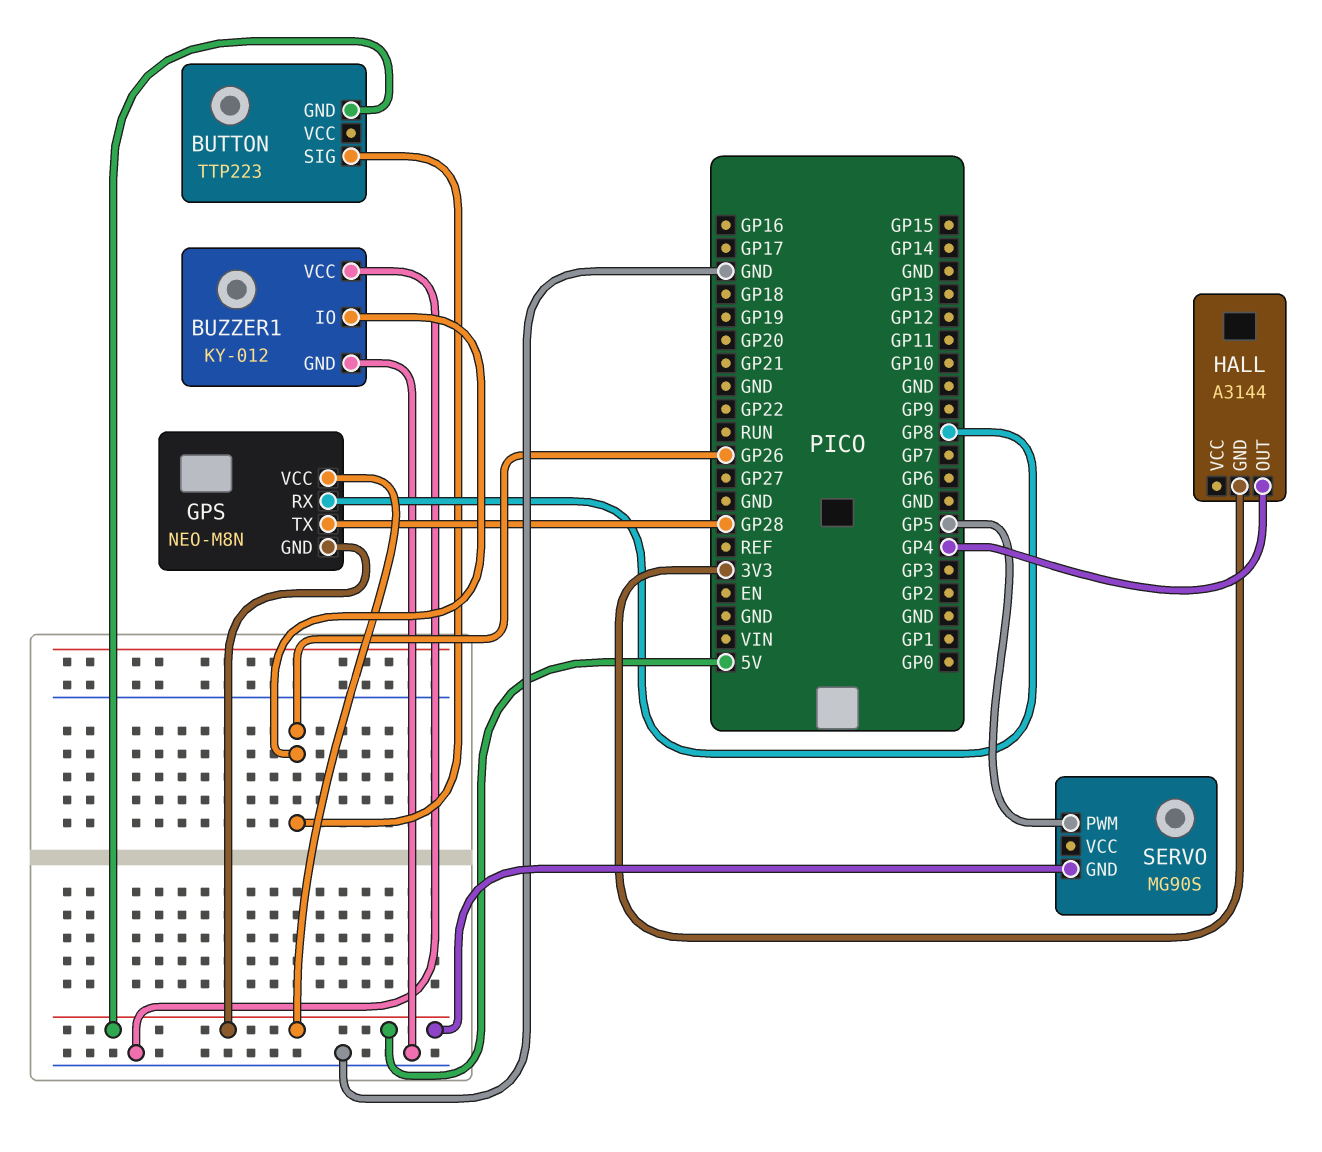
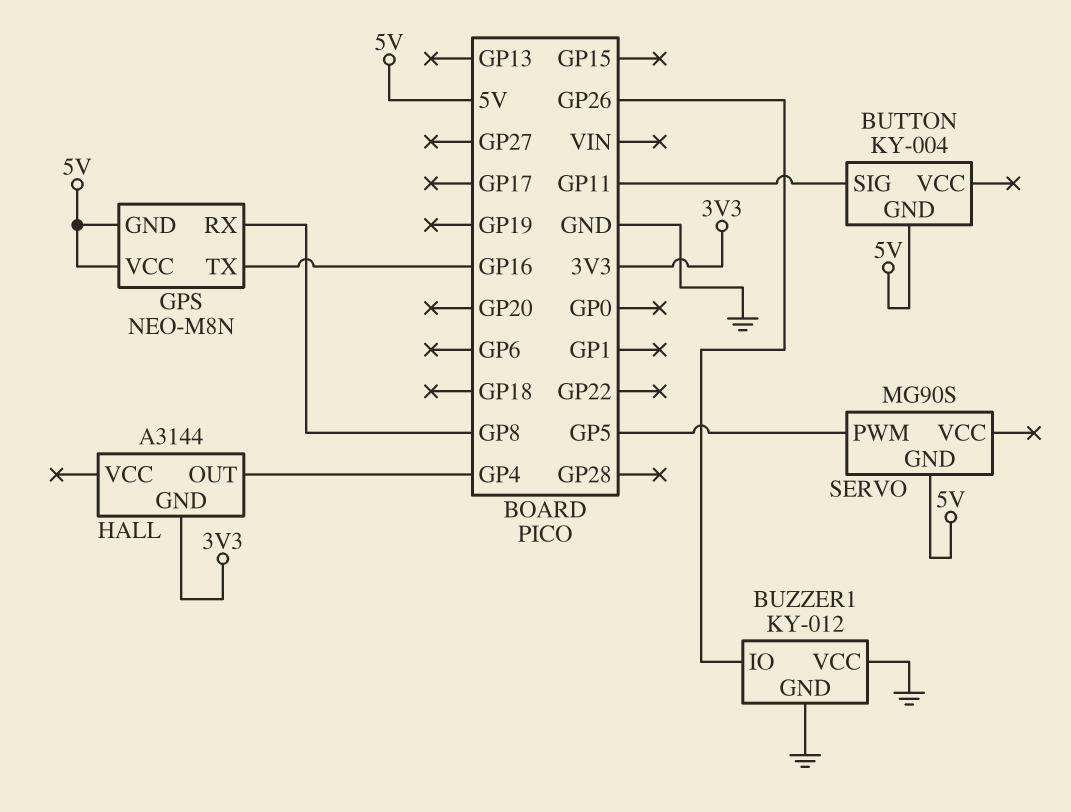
BUTTON: TTP223 -> KY-004
BUTTON pin SIG: GP26 -> GP11
GPS pin TX: GP28 -> GP16

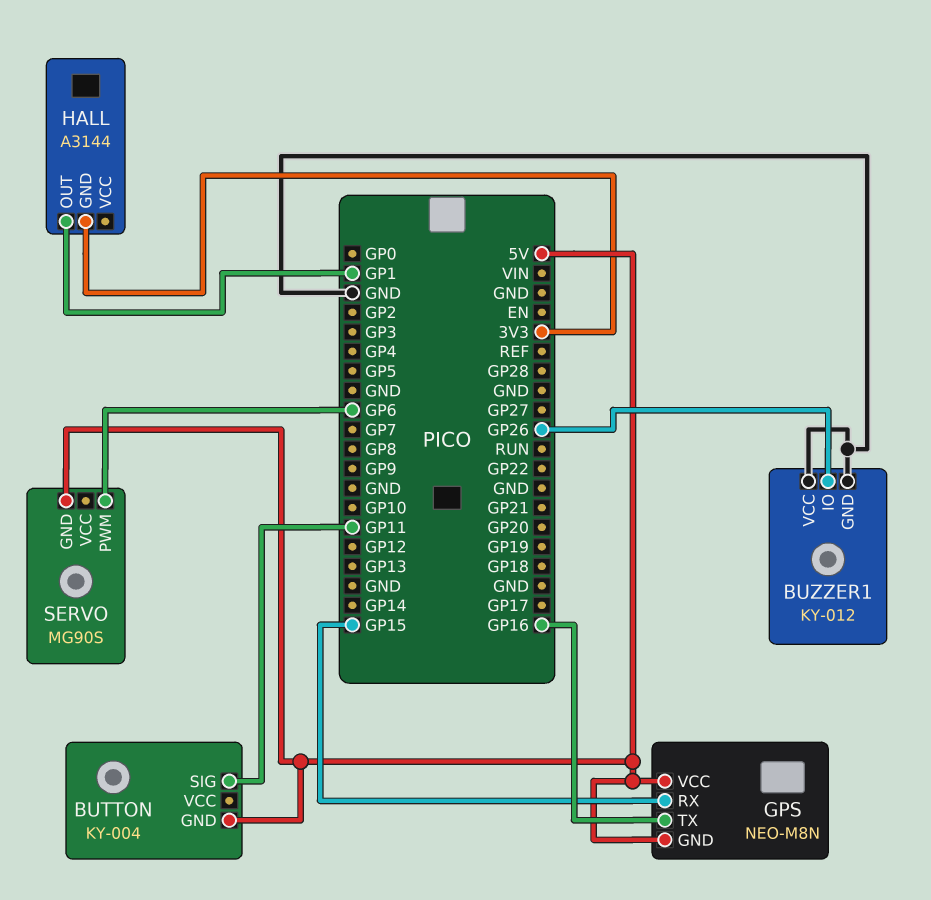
GPS pin RX: GP8 -> GP15
HALL pin OUT: GP4 -> GP1
SERVO pin PWM: GP5 -> GP6

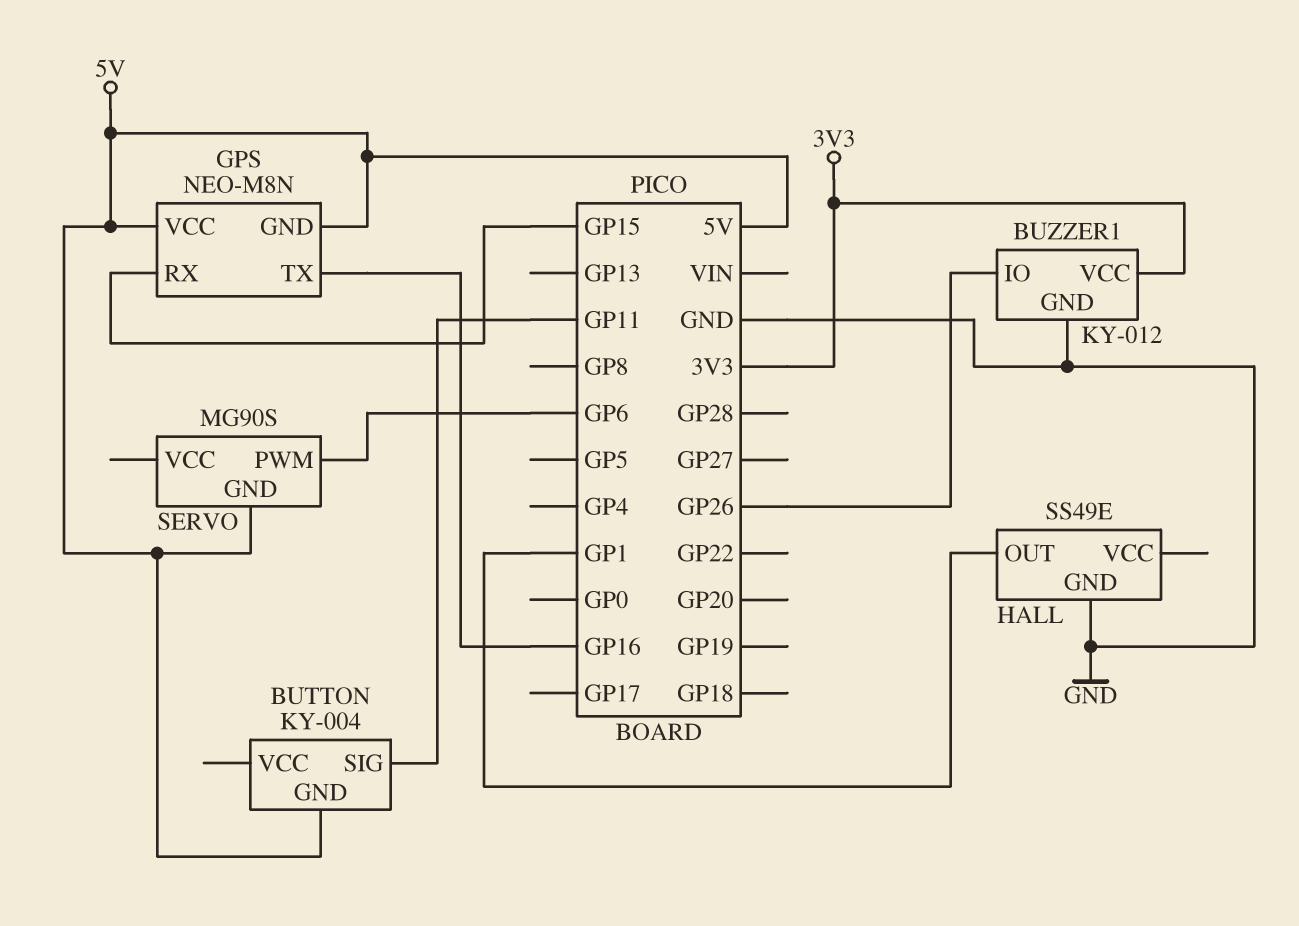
BUZZER1 pin VCC: GND -> 3V3
HALL: A3144 -> SS49E
HALL pin GND: 3V3 -> GND

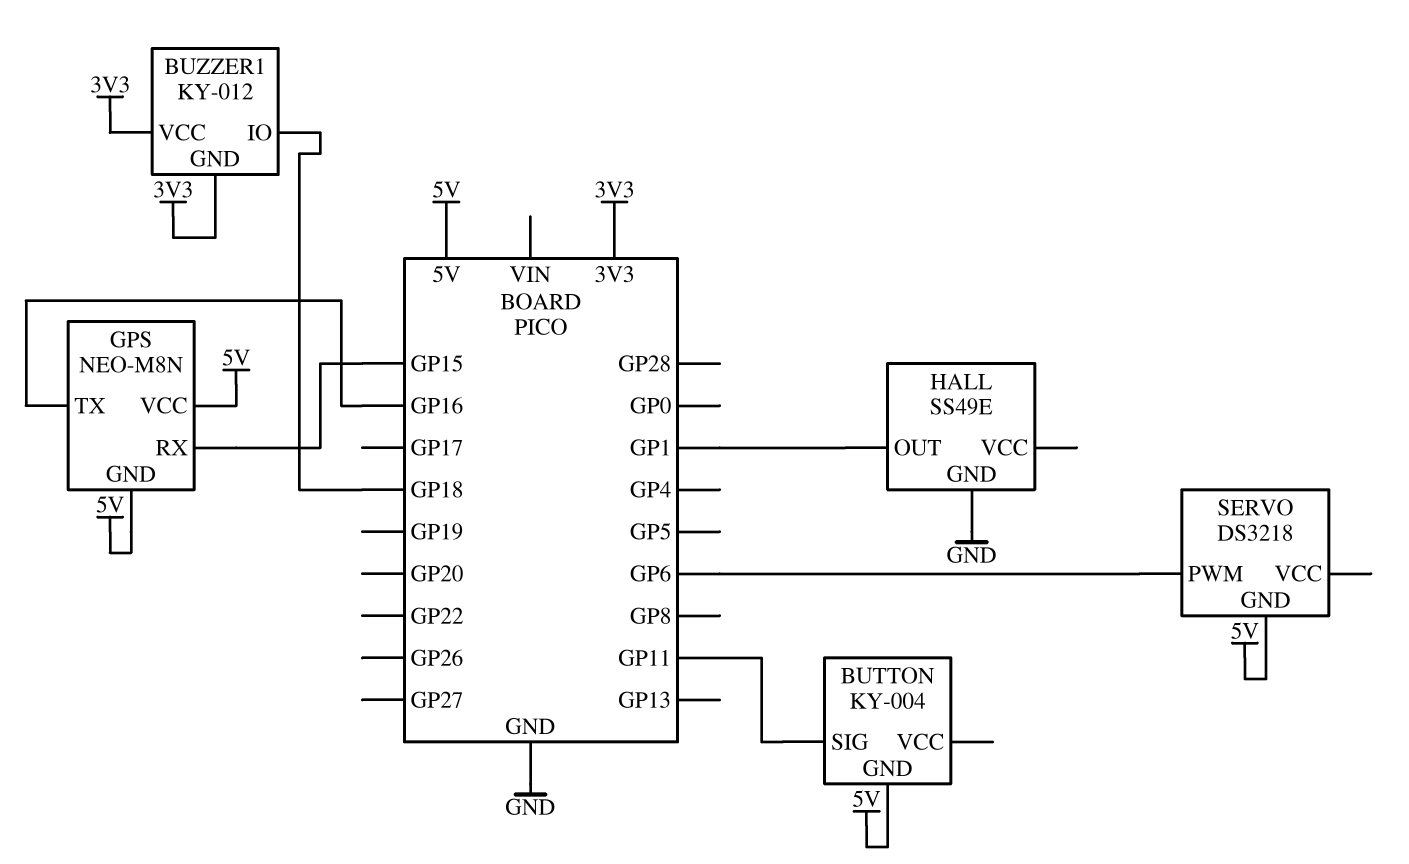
BUZZER1 pin GND: GND -> 3V3
BUZZER1 pin IO: GP26 -> GP18
SERVO: MG90S -> DS3218

